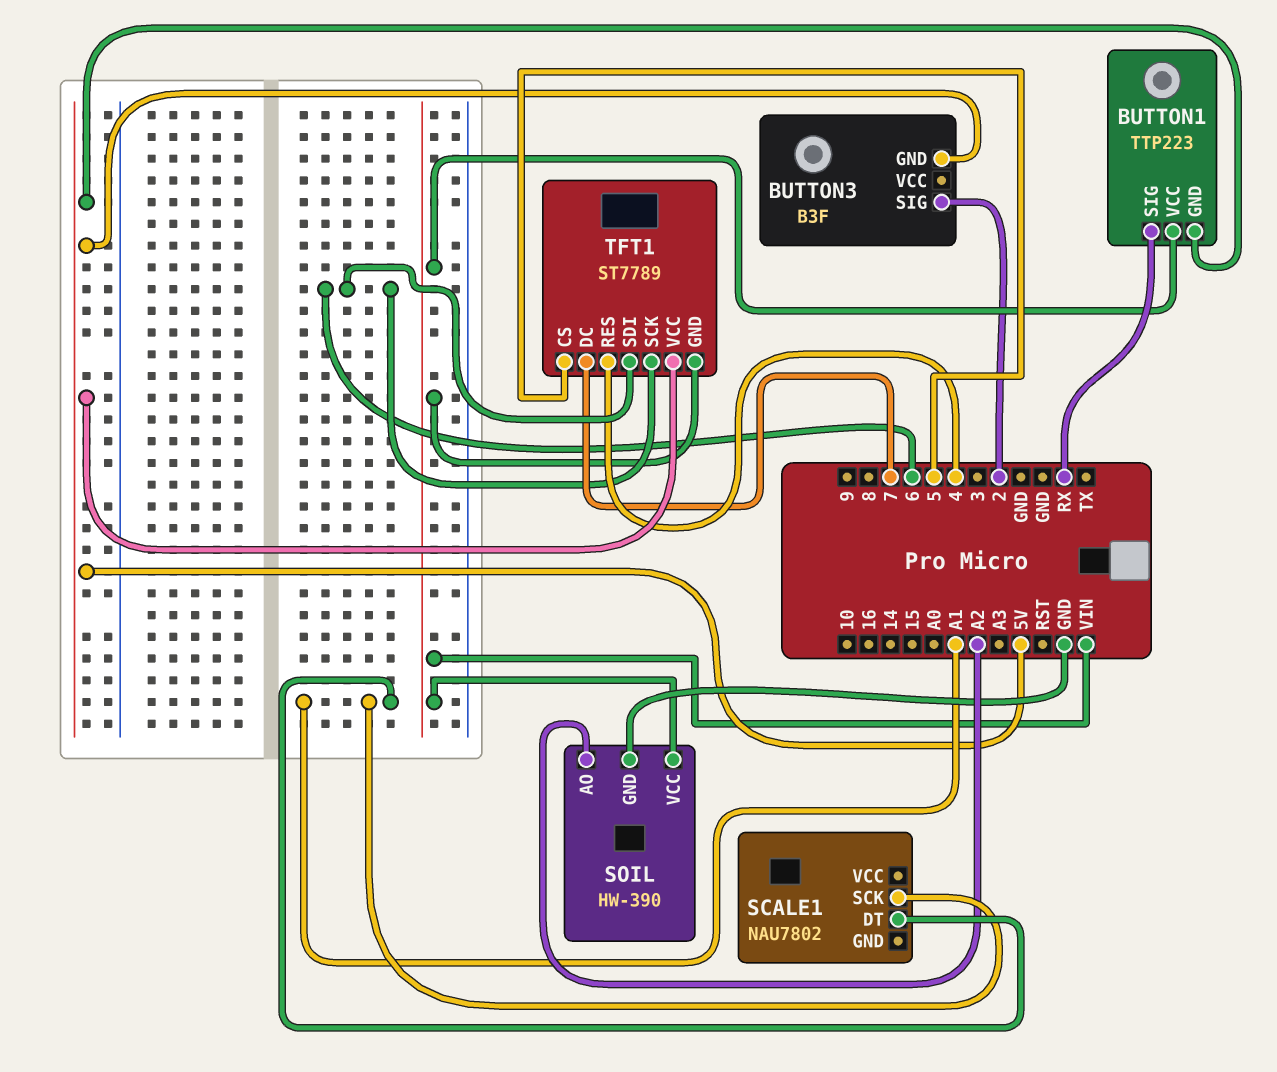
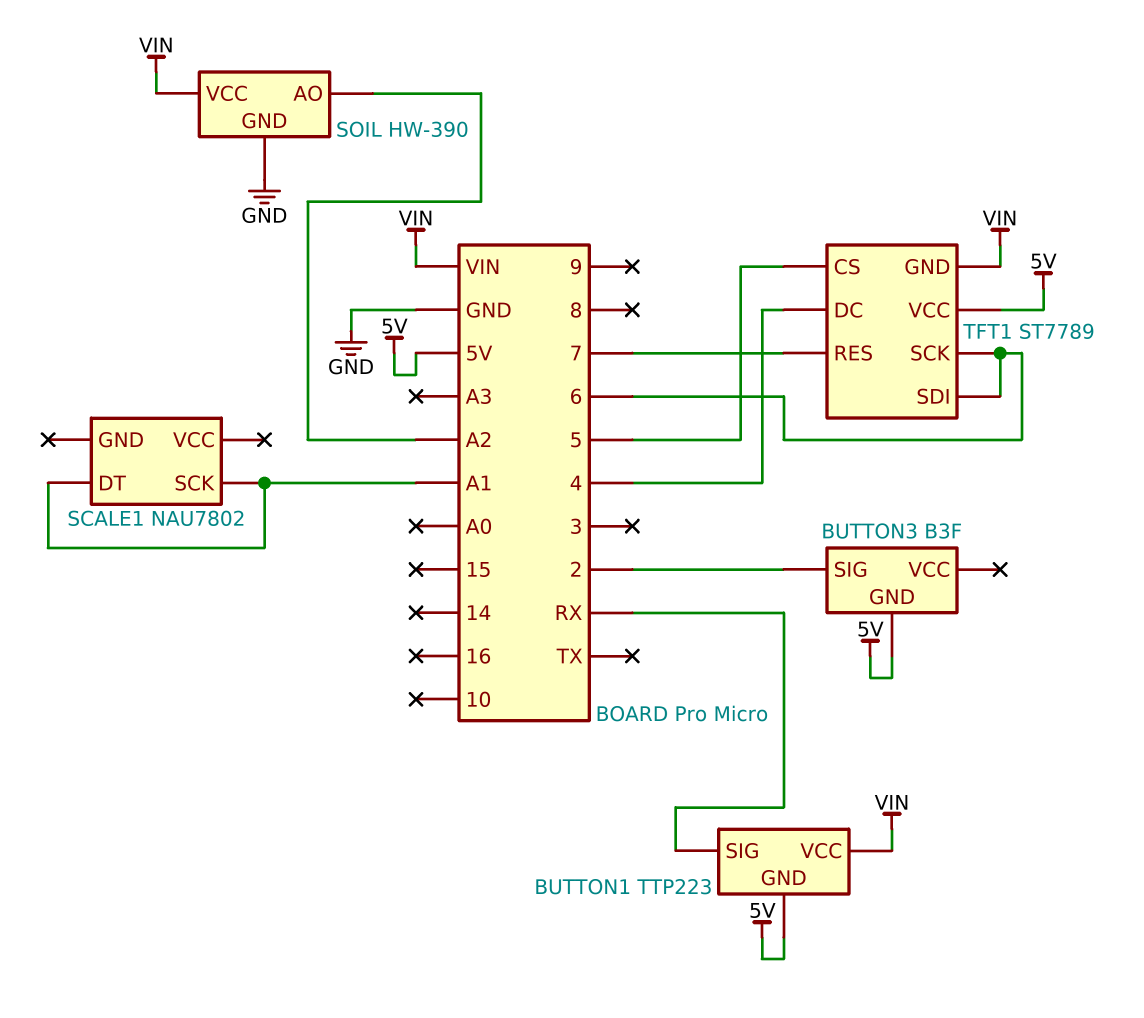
TFT1 pin DC: 7 -> 4
TFT1 pin RES: 4 -> 7

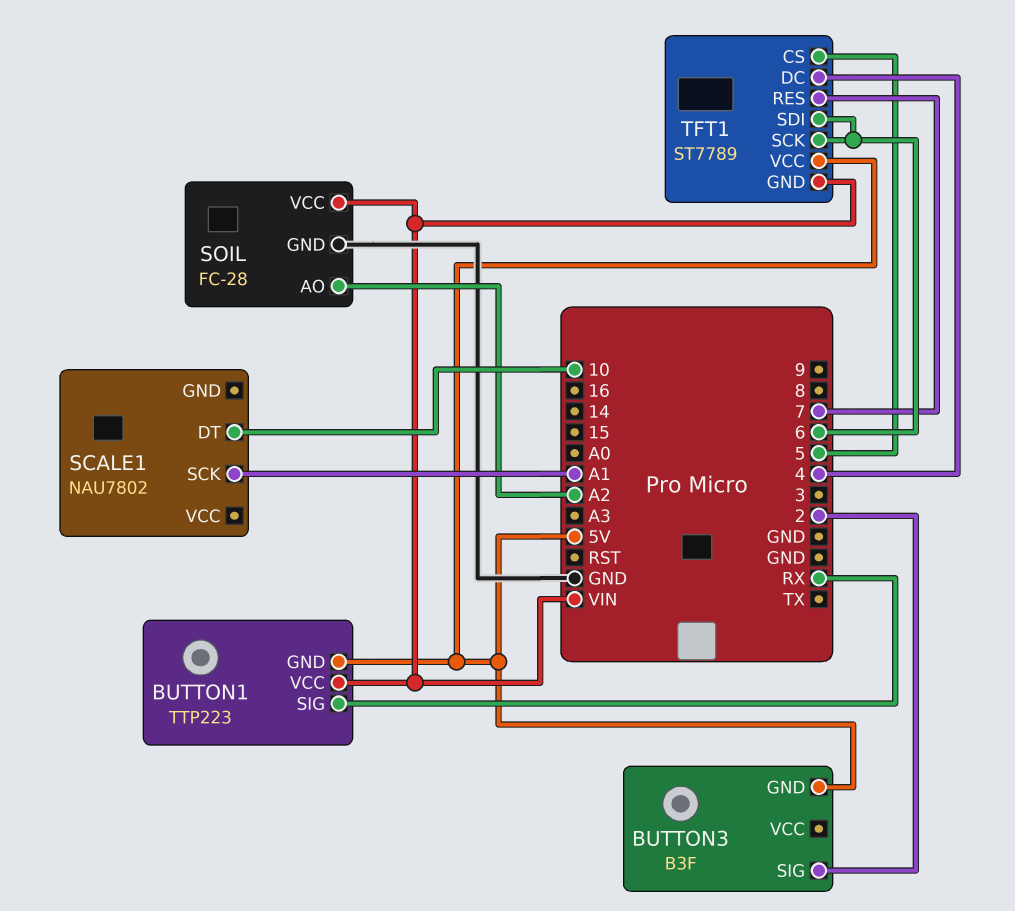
SCALE1 pin DT: A1 -> 10
SOIL: HW-390 -> FC-28

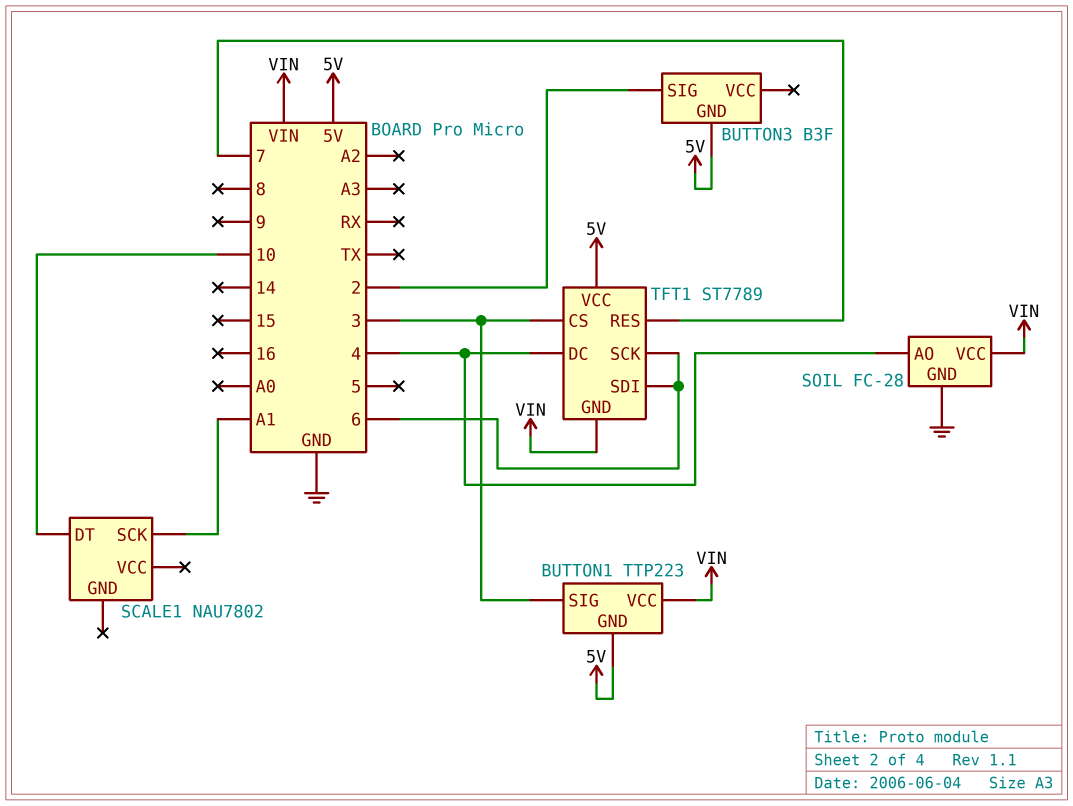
BUTTON1 pin SIG: RX -> 3
SOIL pin AO: A2 -> 4
TFT1 pin CS: 5 -> 3

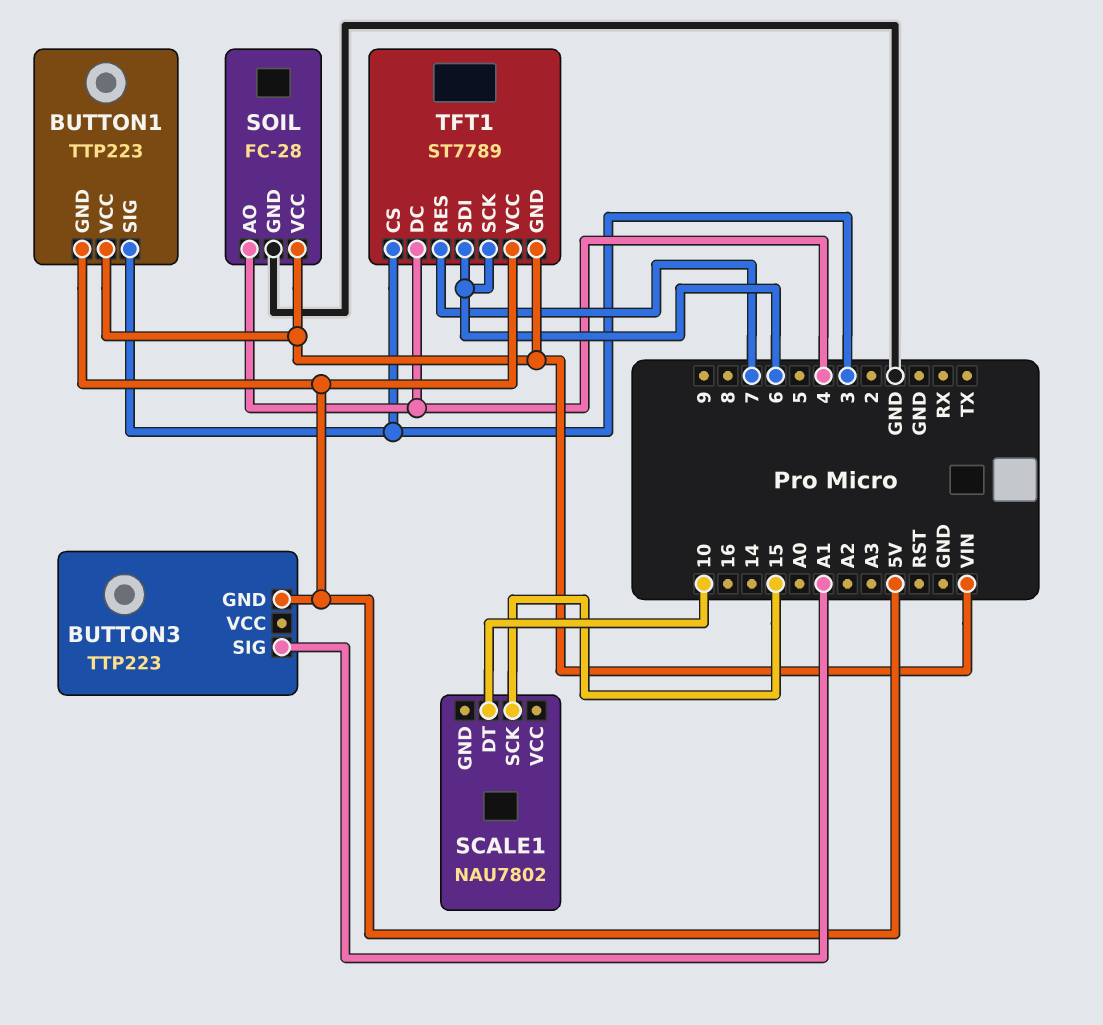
BUTTON3: B3F -> TTP223
BUTTON3 pin SIG: 2 -> A1
SCALE1 pin SCK: A1 -> 15

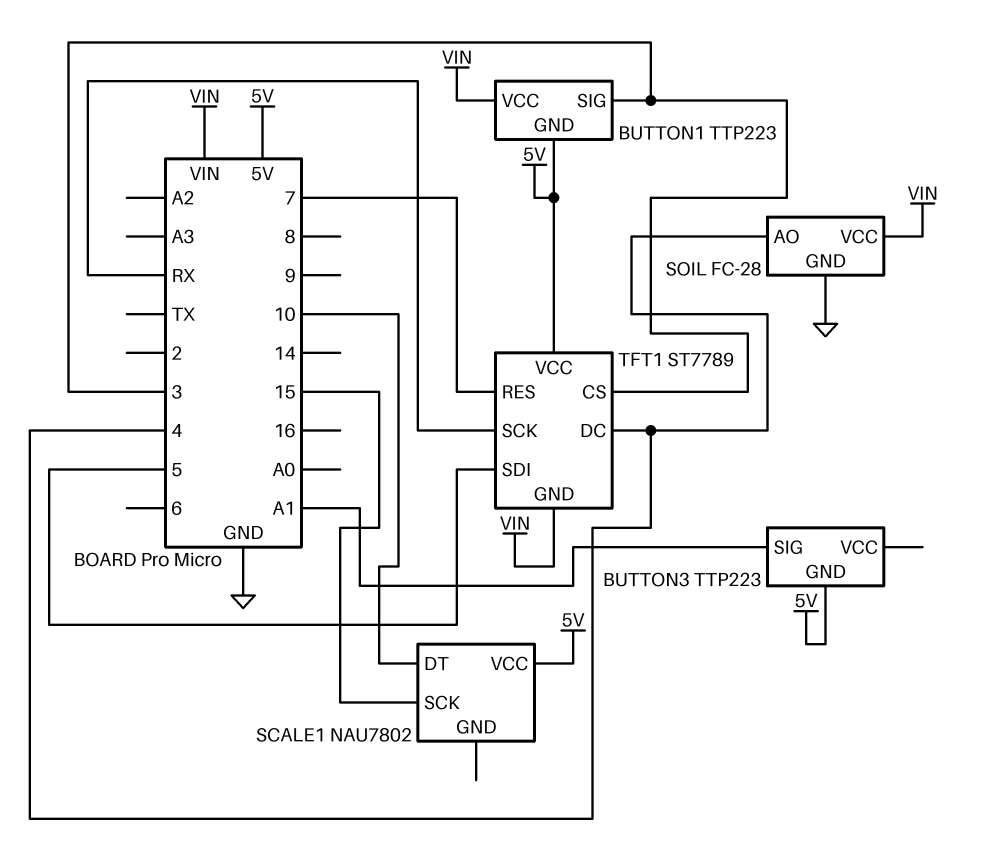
SCALE1 pin VCC: none -> 5V
TFT1 pin SCK: 6 -> RX
TFT1 pin SDI: 6 -> 5

